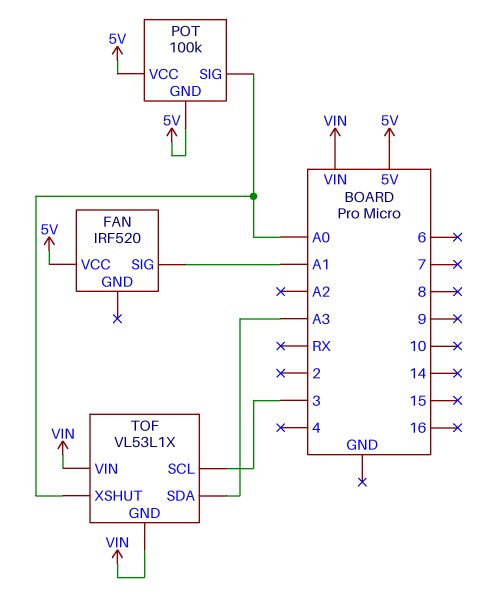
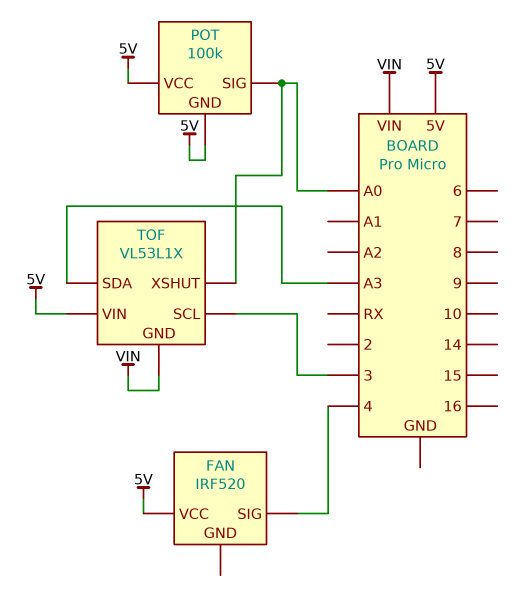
FAN pin SIG: A1 -> 4
TOF pin VIN: VIN -> 5V

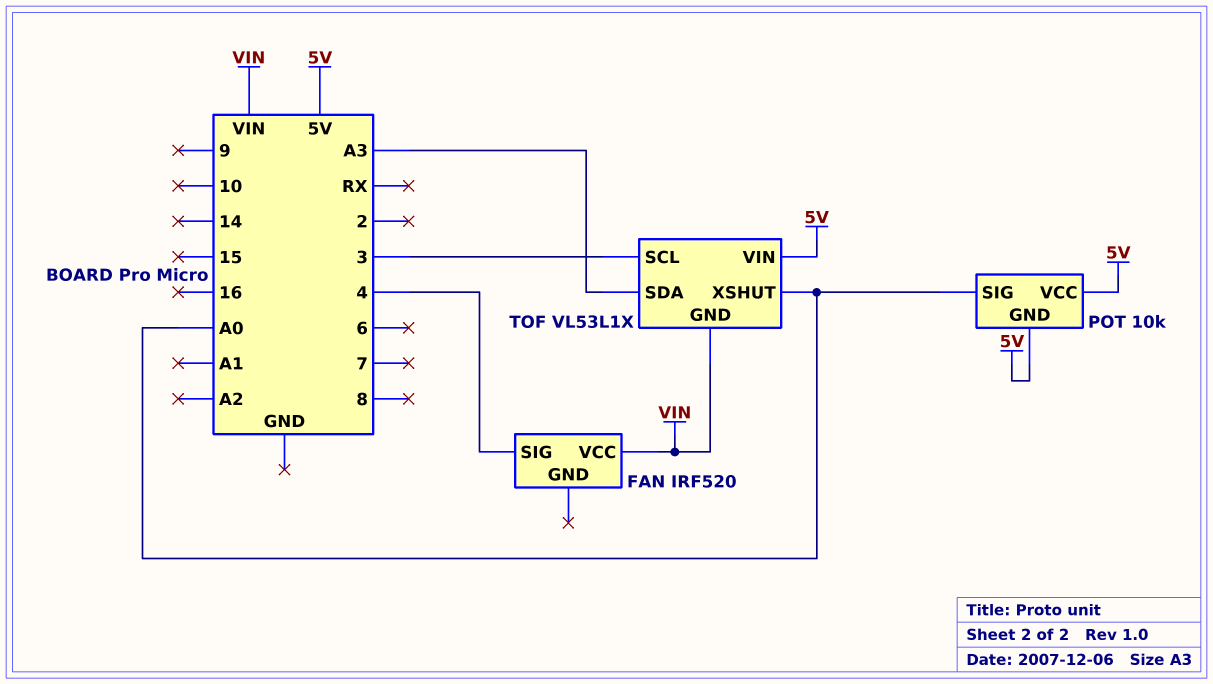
FAN pin VCC: 5V -> VIN
POT: 100k -> 10k

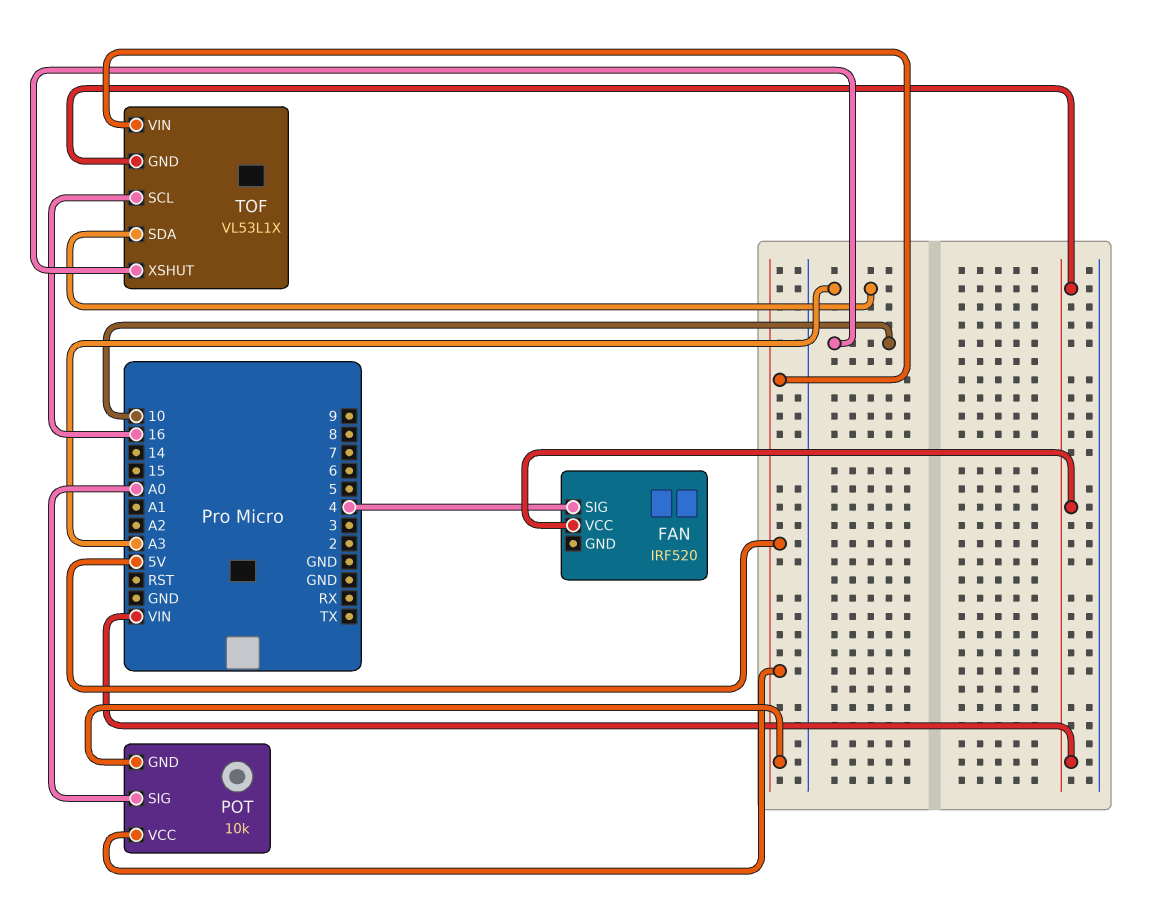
TOF pin SCL: 3 -> 16
TOF pin XSHUT: A0 -> 10

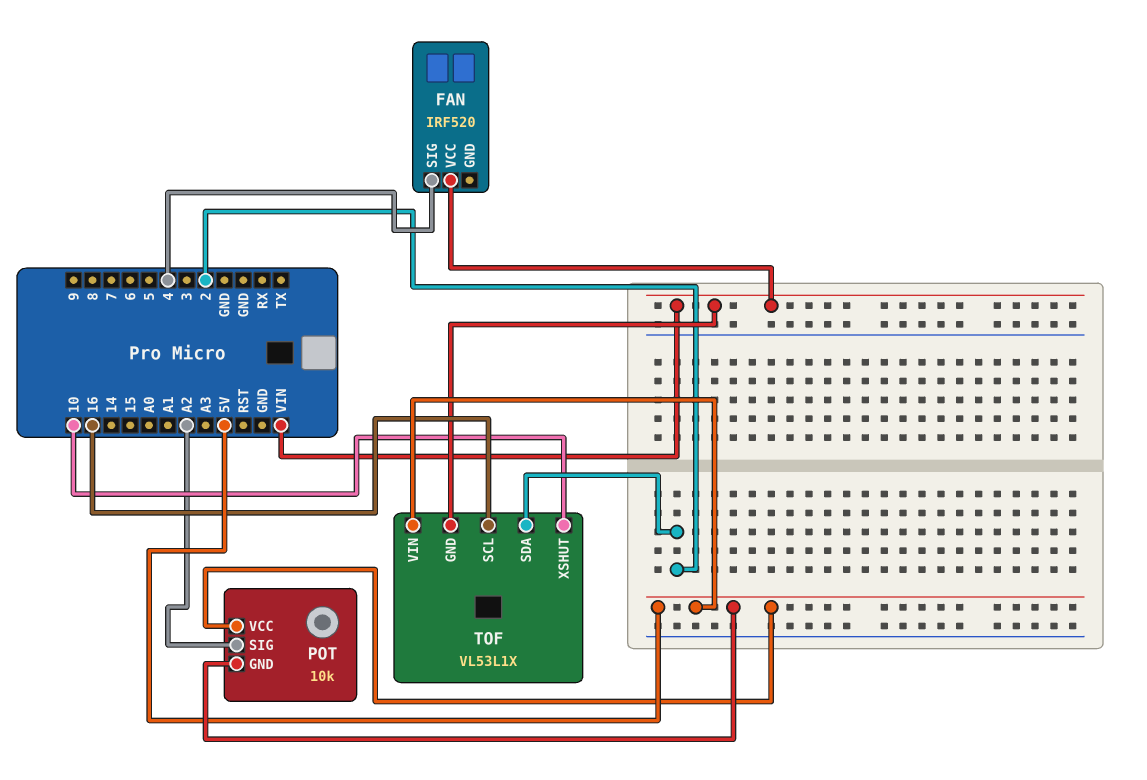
POT pin SIG: A0 -> A2
TOF pin SDA: A3 -> 2

